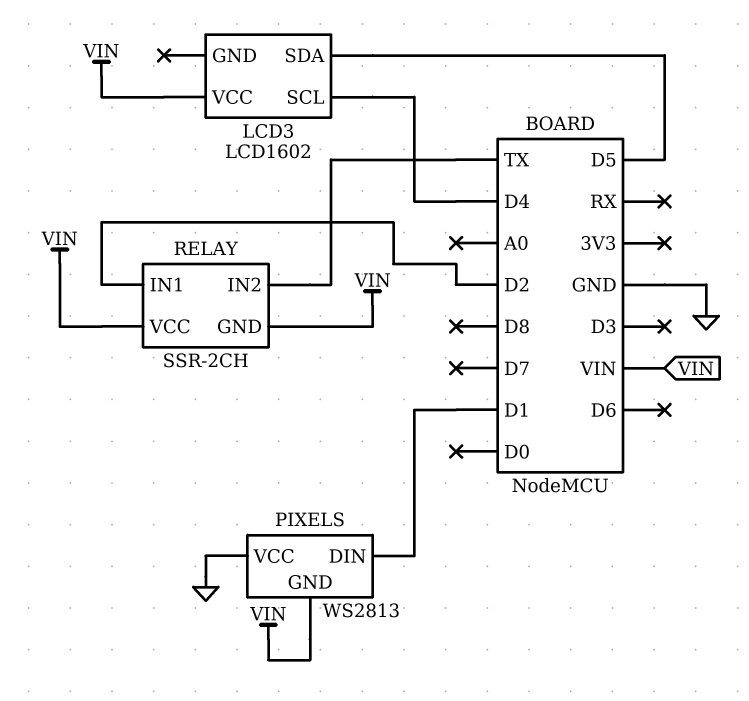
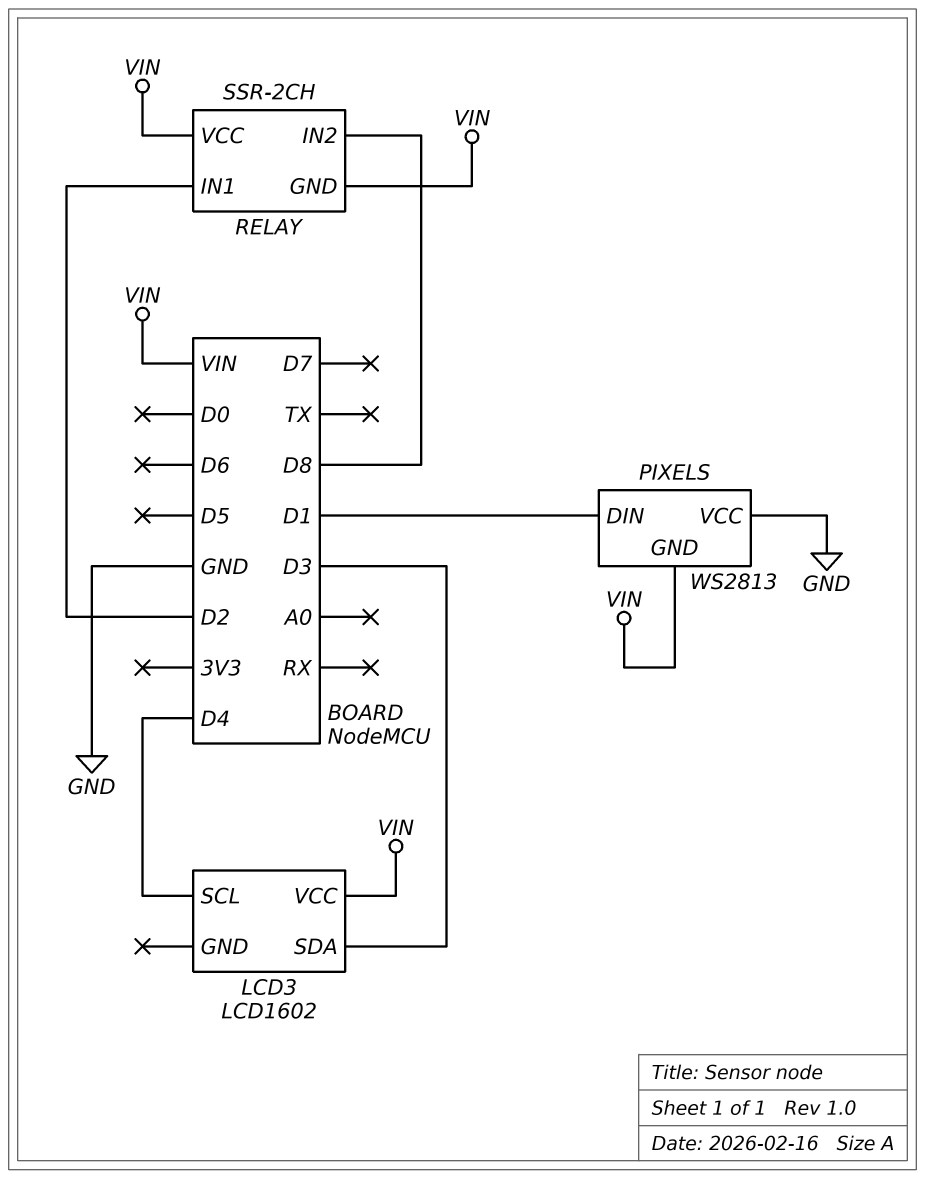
LCD3 pin SDA: D5 -> D3
RELAY pin IN2: TX -> D8

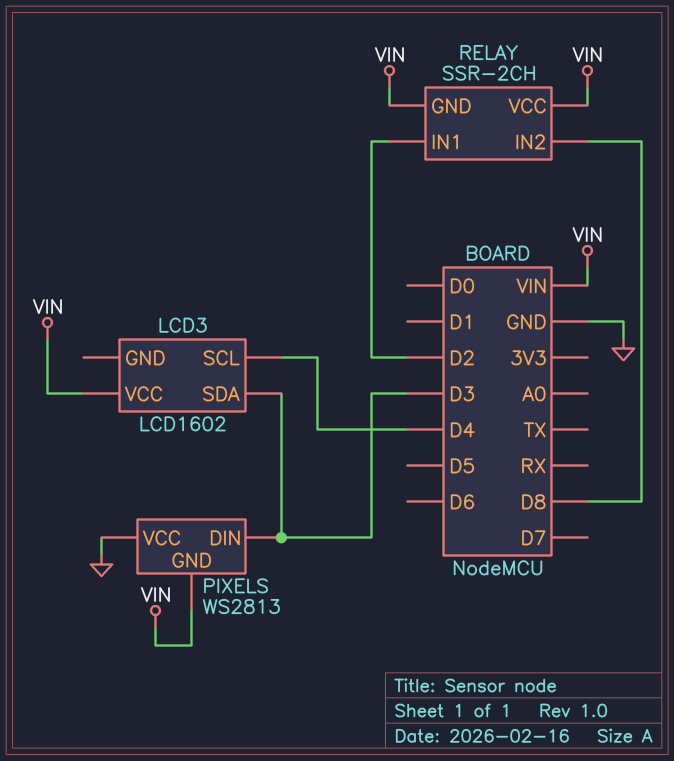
PIXELS pin DIN: D1 -> D3

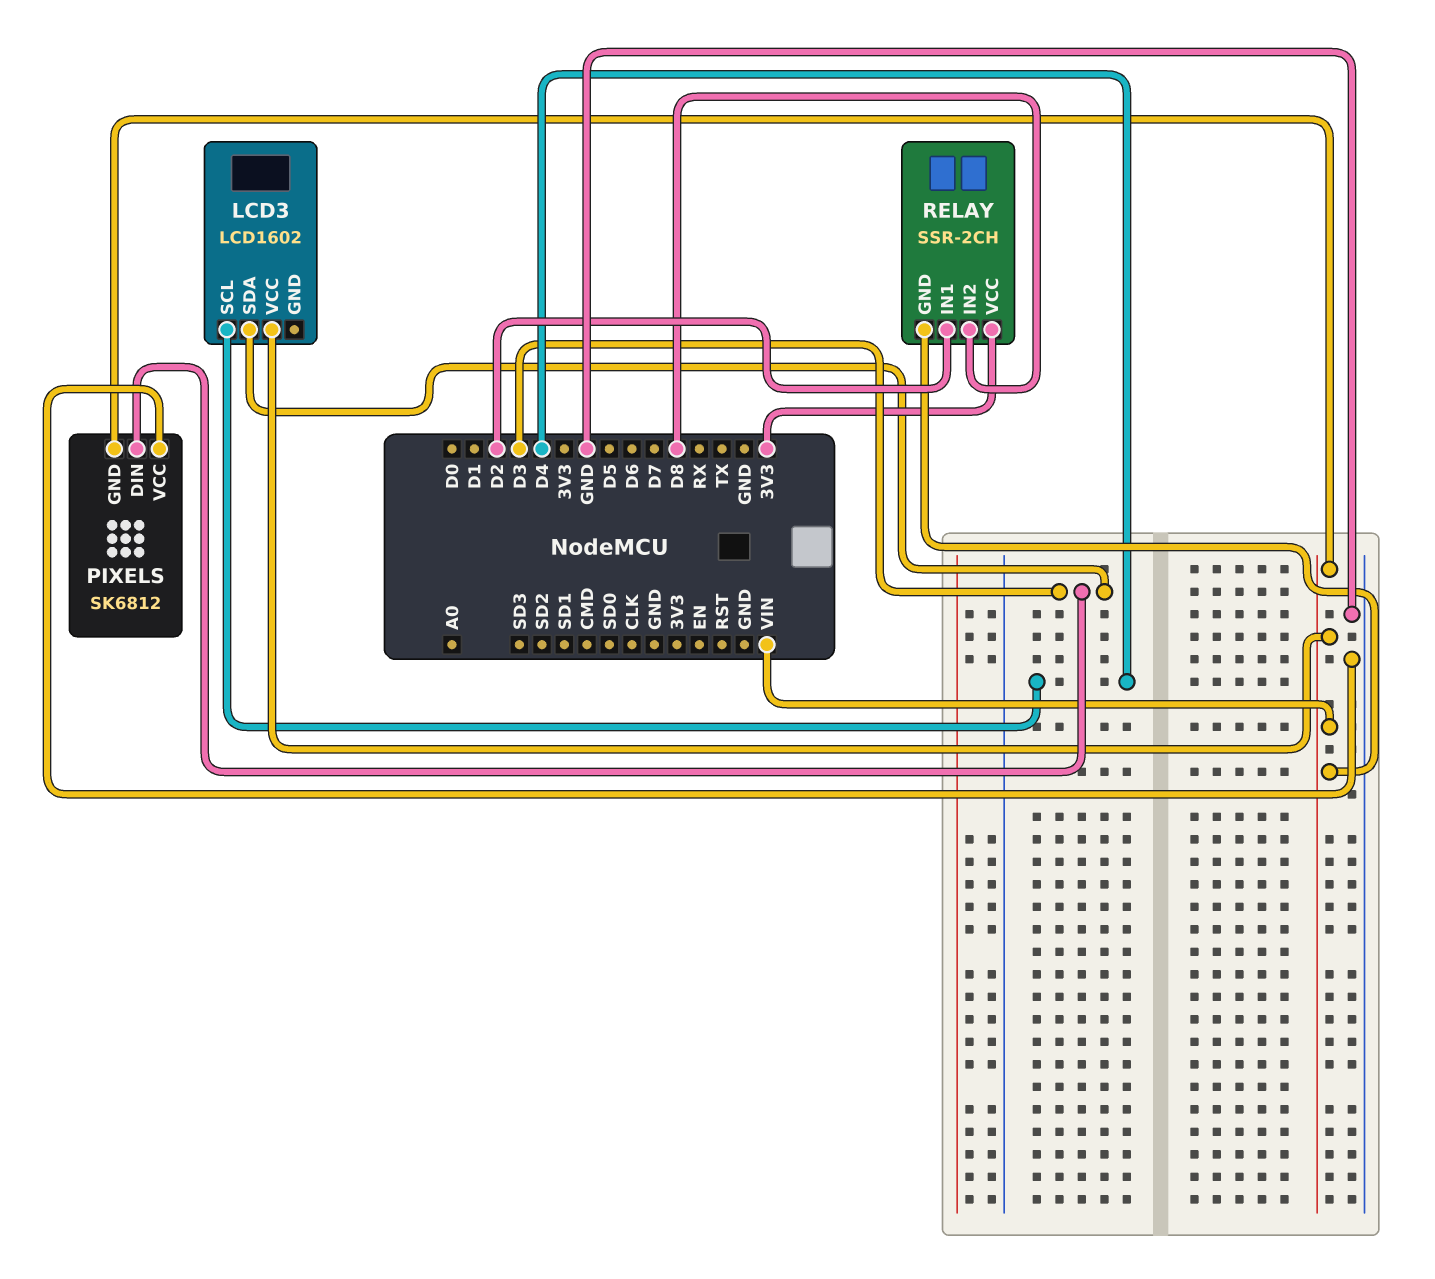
PIXELS: WS2813 -> SK6812
RELAY pin VCC: VIN -> 3V3

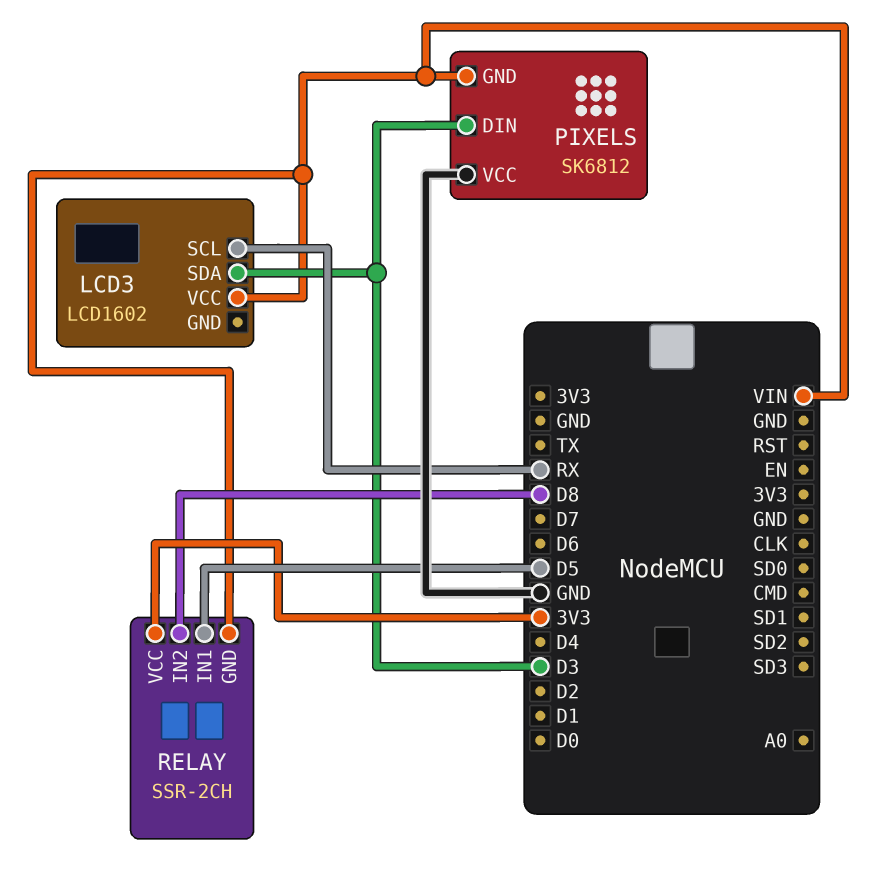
LCD3 pin SCL: D4 -> RX
RELAY pin IN1: D2 -> D5

